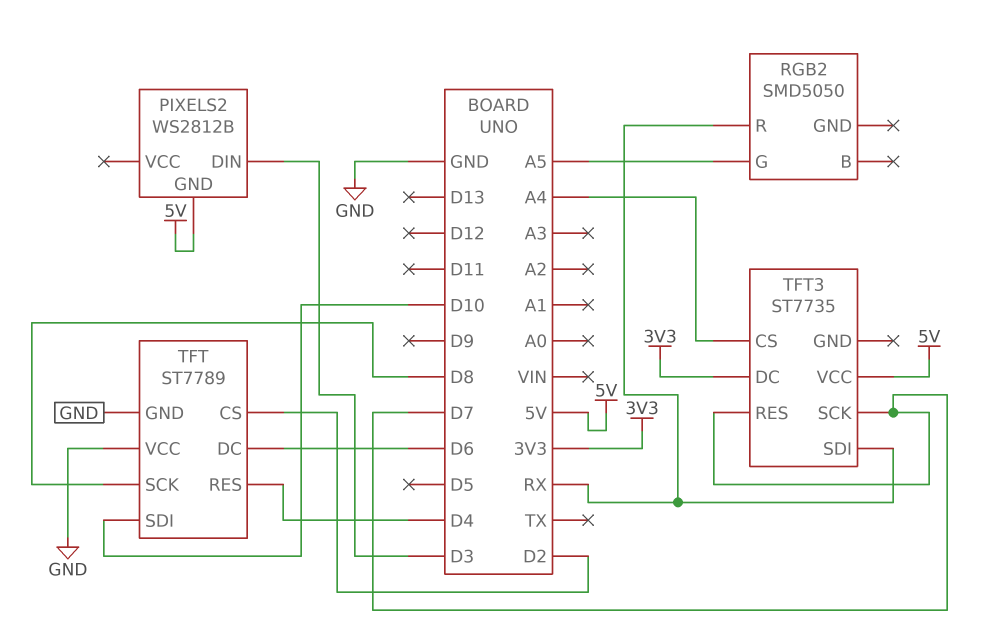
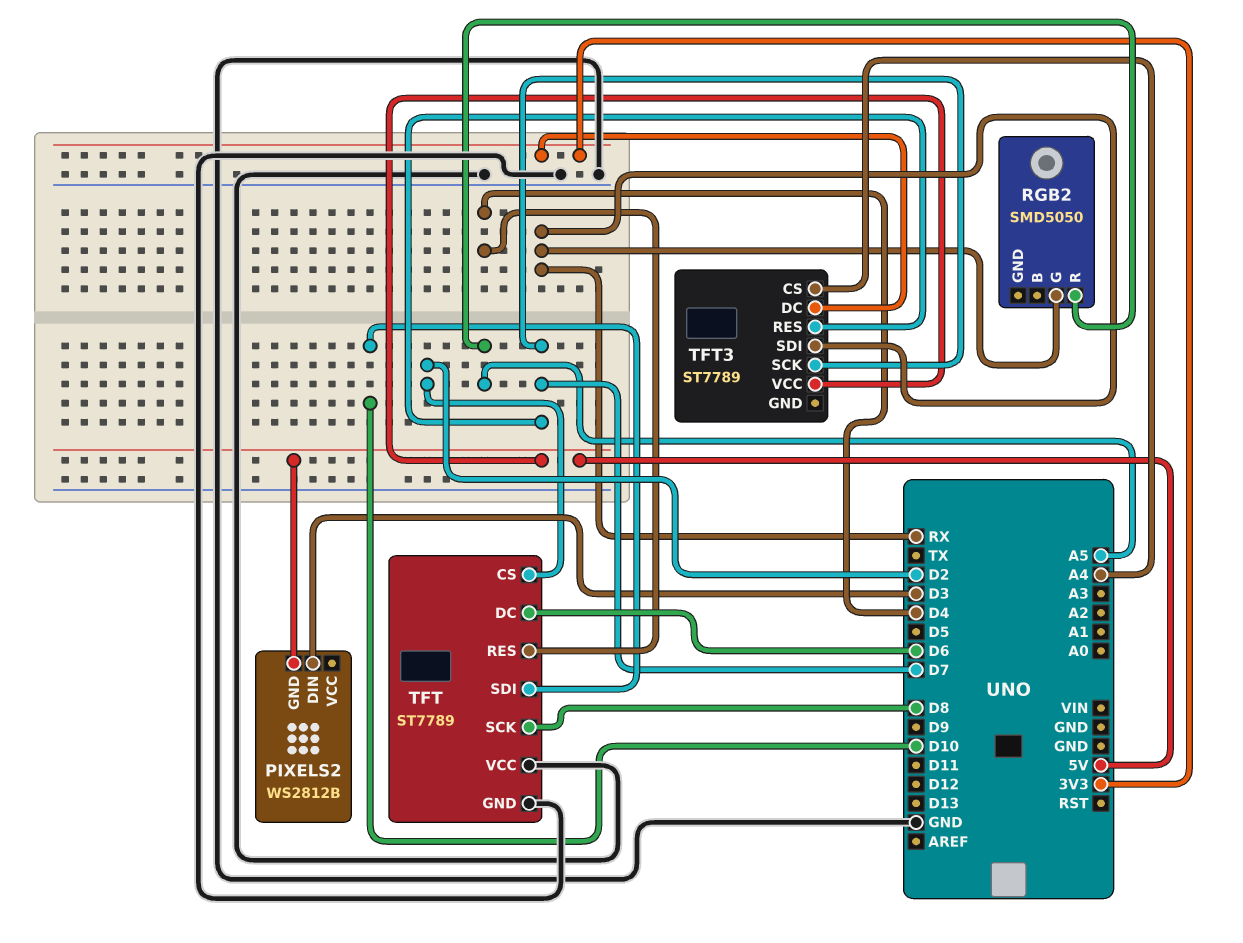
RGB2 pin G: A5 -> RX
RGB2 pin R: RX -> A5
TFT3: ST7735 -> ST7789

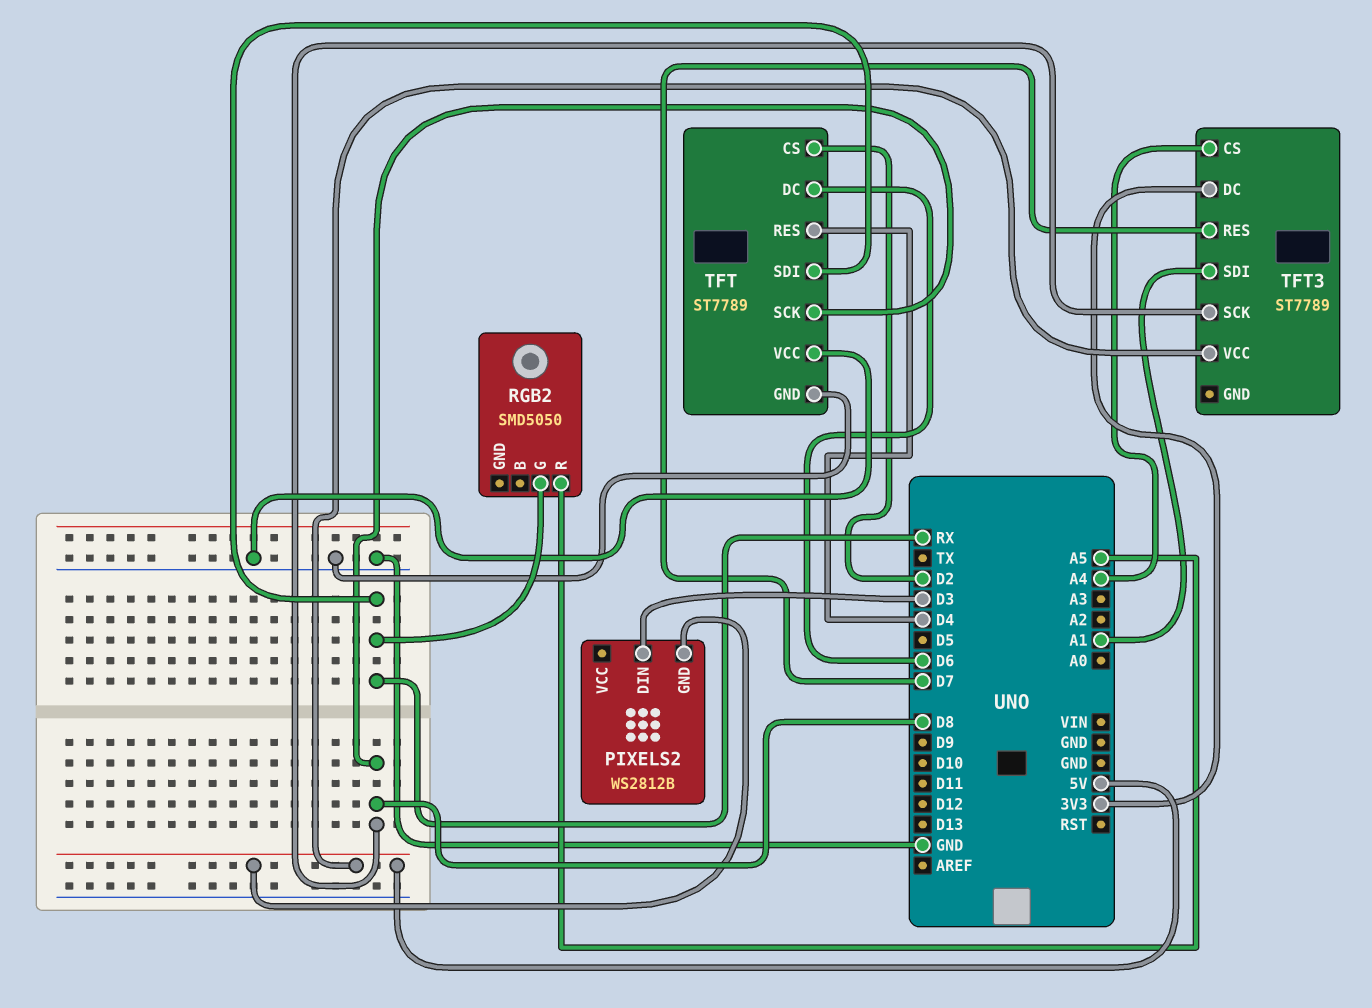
TFT pin SDI: D10 -> RX
TFT3 pin SCK: D7 -> D8
TFT3 pin SDI: RX -> A1

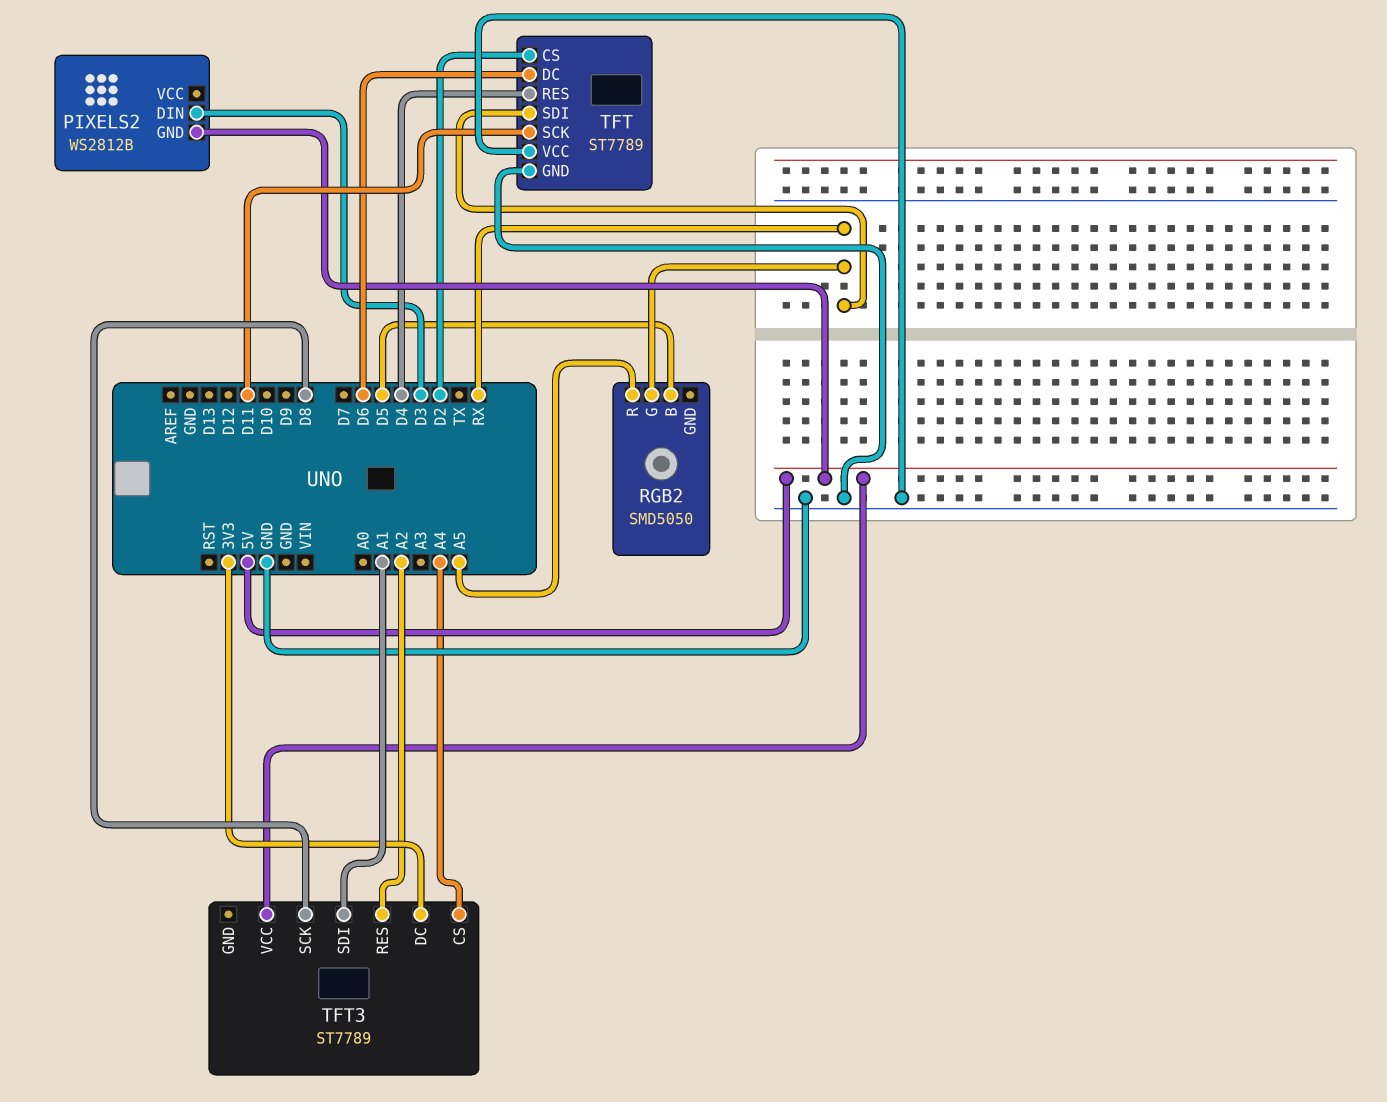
RGB2 pin B: none -> D5
TFT pin SCK: D8 -> D11
TFT3 pin RES: D7 -> A2

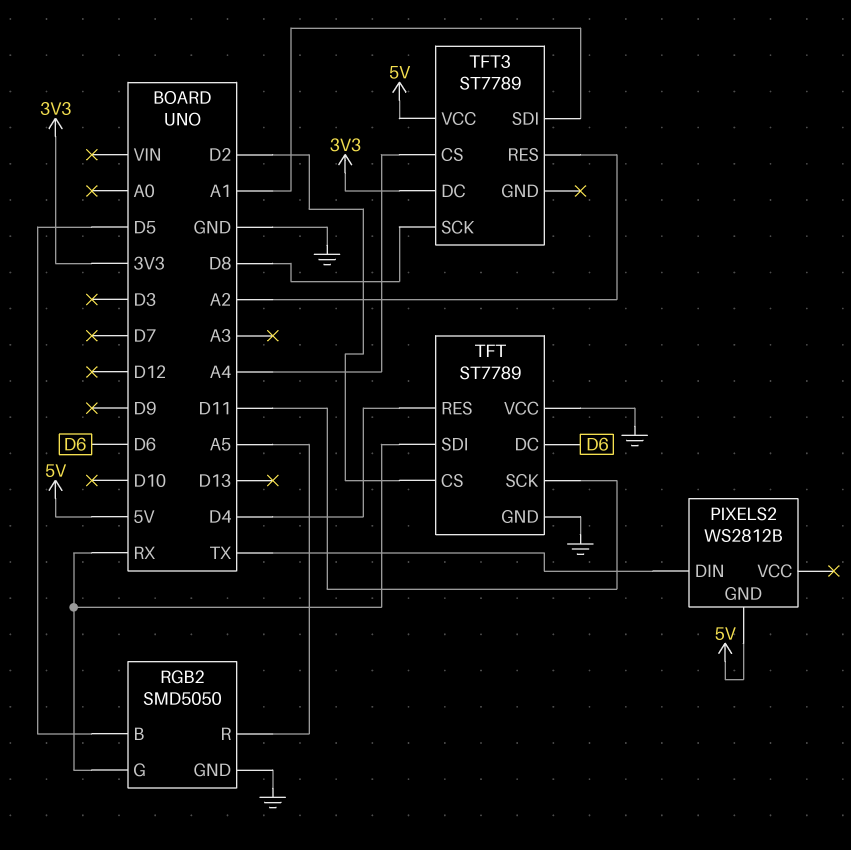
PIXELS2 pin DIN: D3 -> TX
RGB2 pin GND: none -> GND

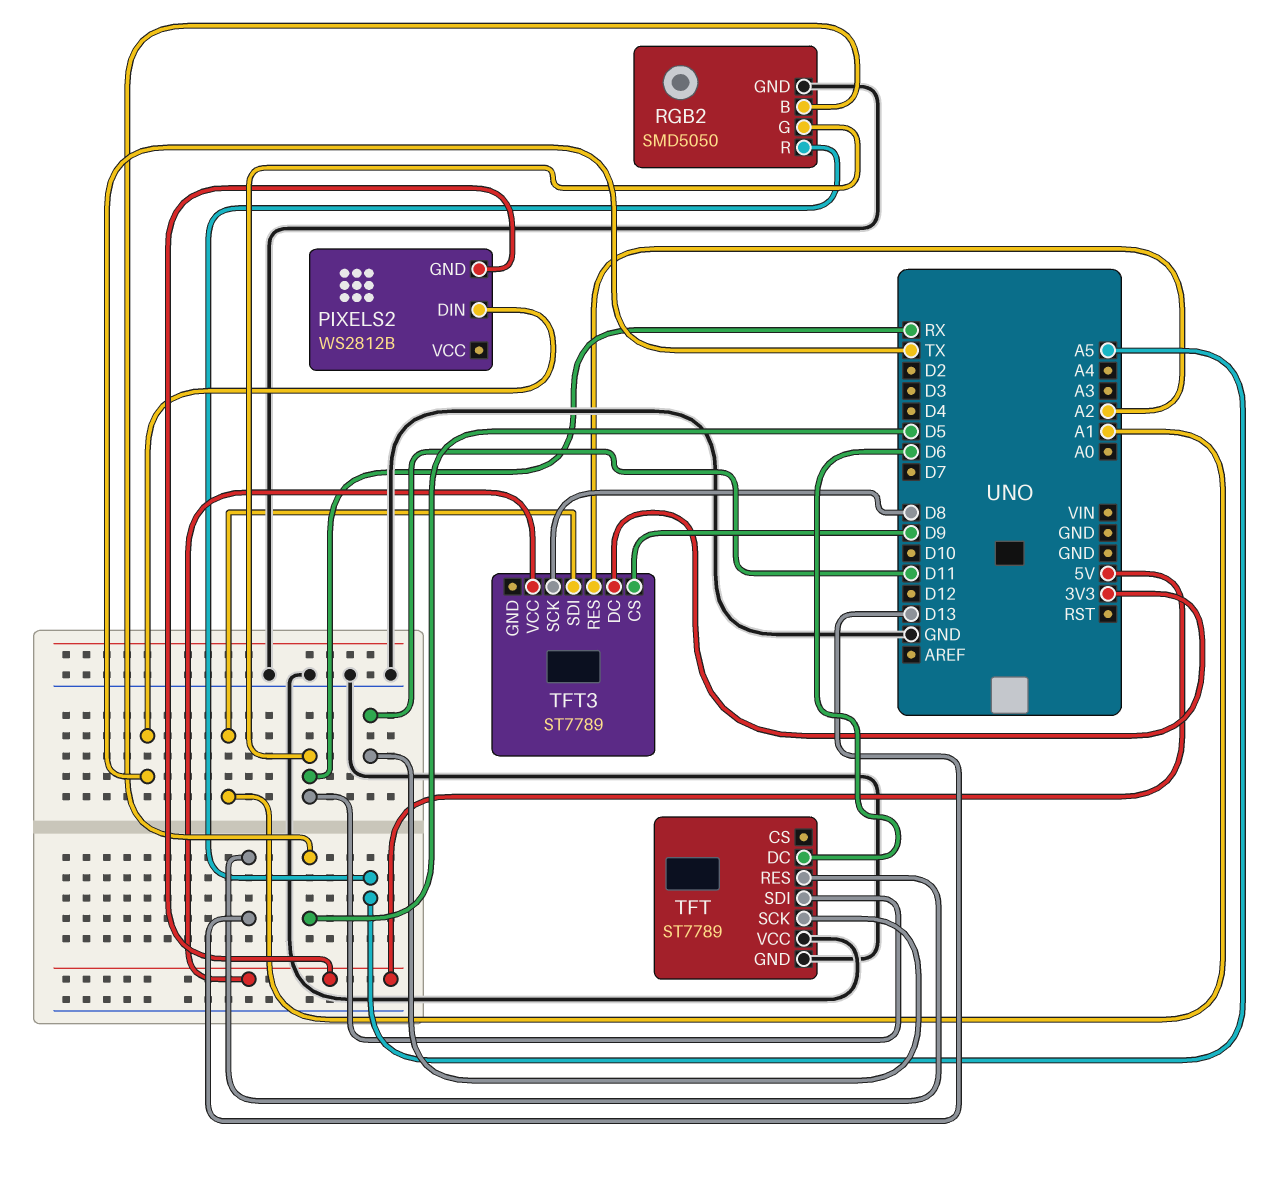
TFT pin CS: D2 -> none
TFT pin RES: D4 -> D13
TFT3 pin CS: A4 -> D9

